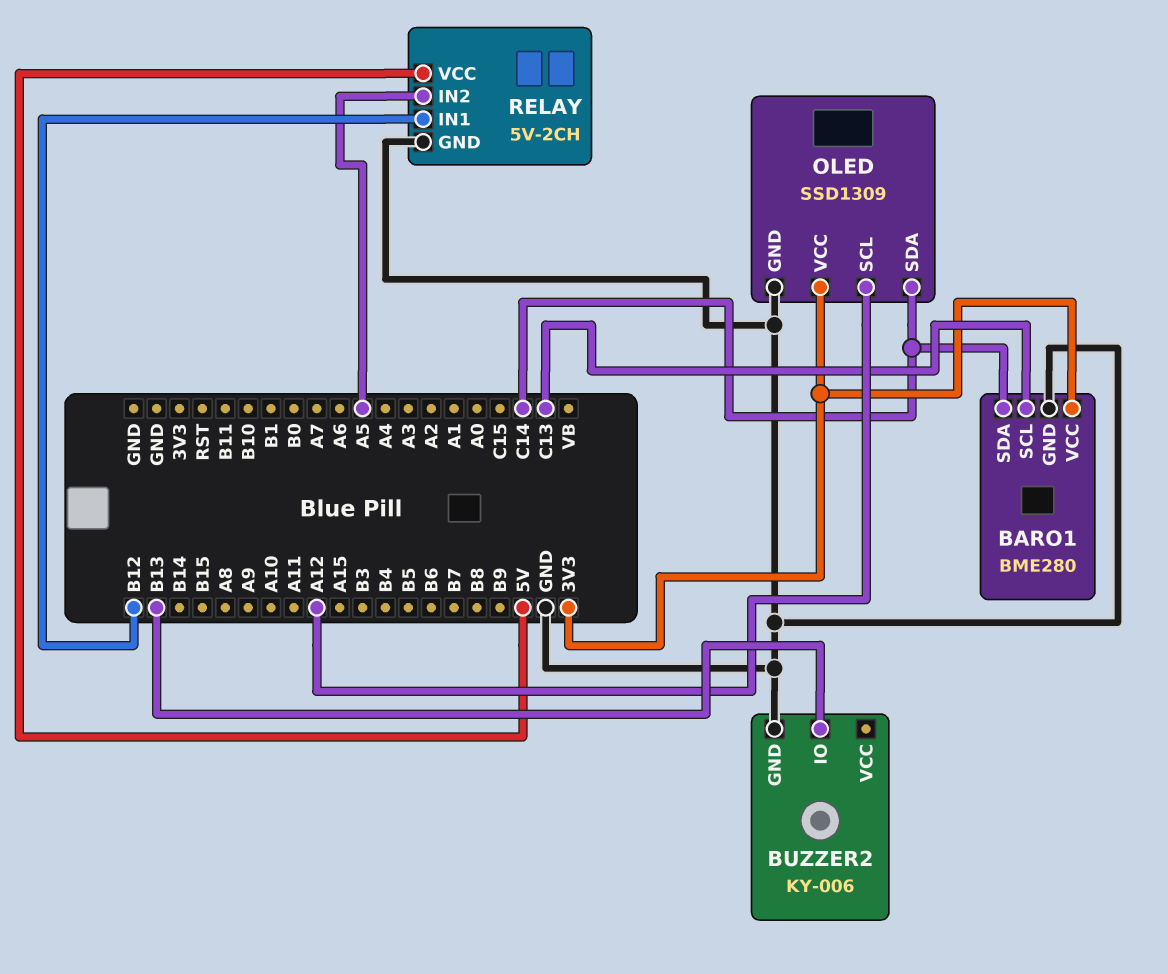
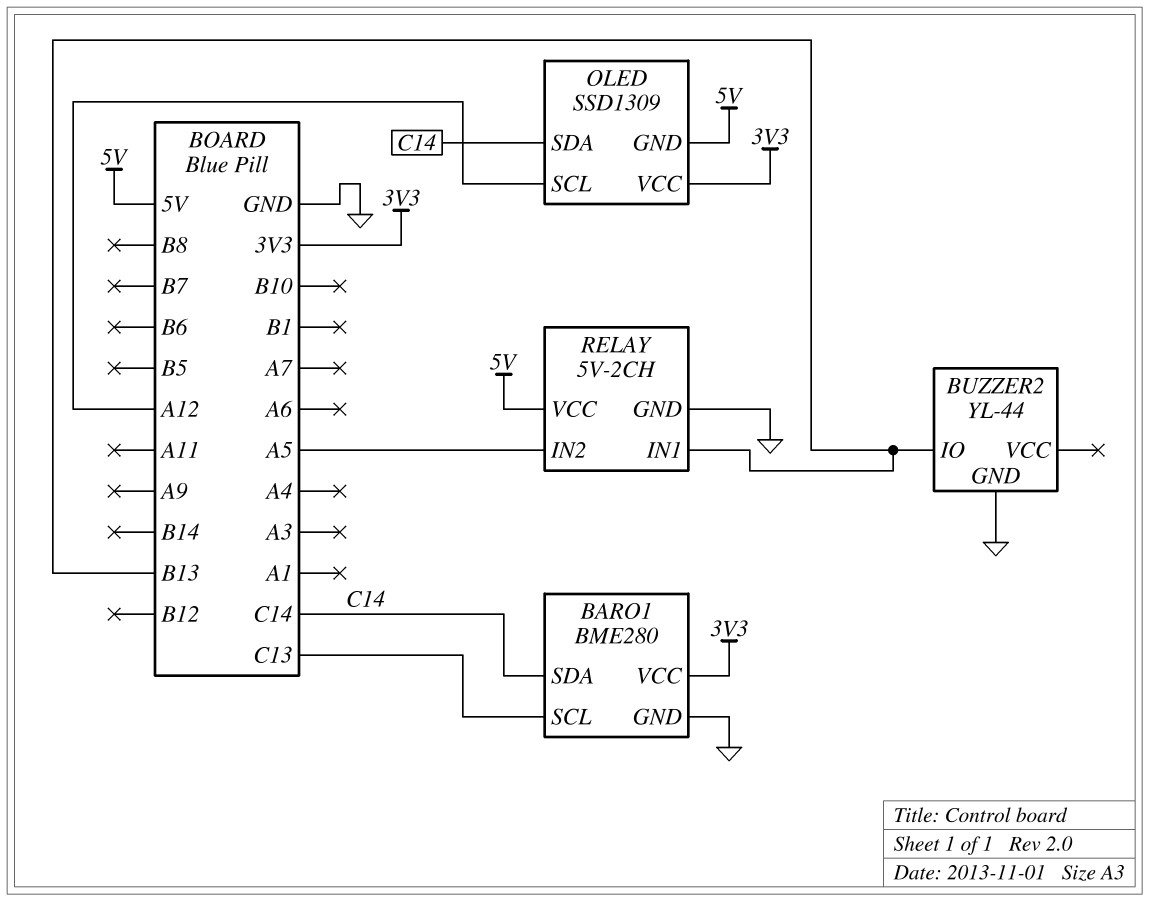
BUZZER2: KY-006 -> YL-44
OLED pin GND: GND -> 5V
RELAY pin IN1: B12 -> B13

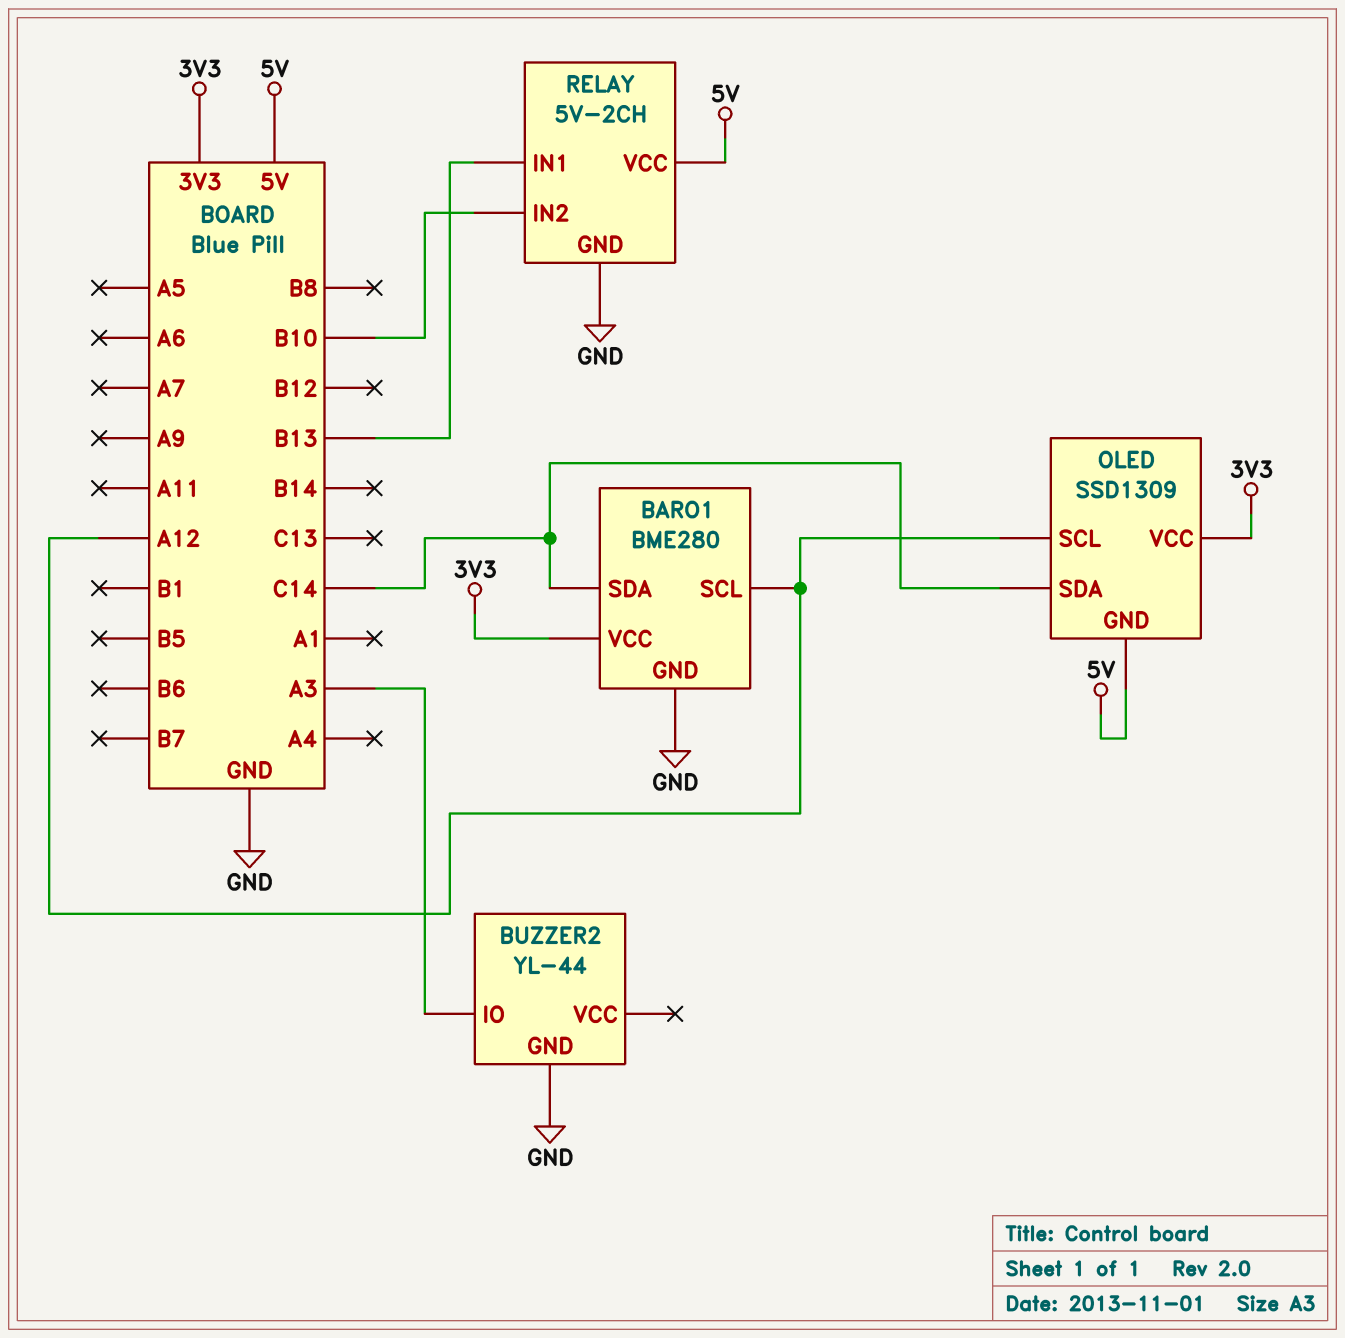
BARO1 pin SCL: C13 -> A12
BUZZER2 pin IO: B13 -> A3
RELAY pin IN2: A5 -> B10

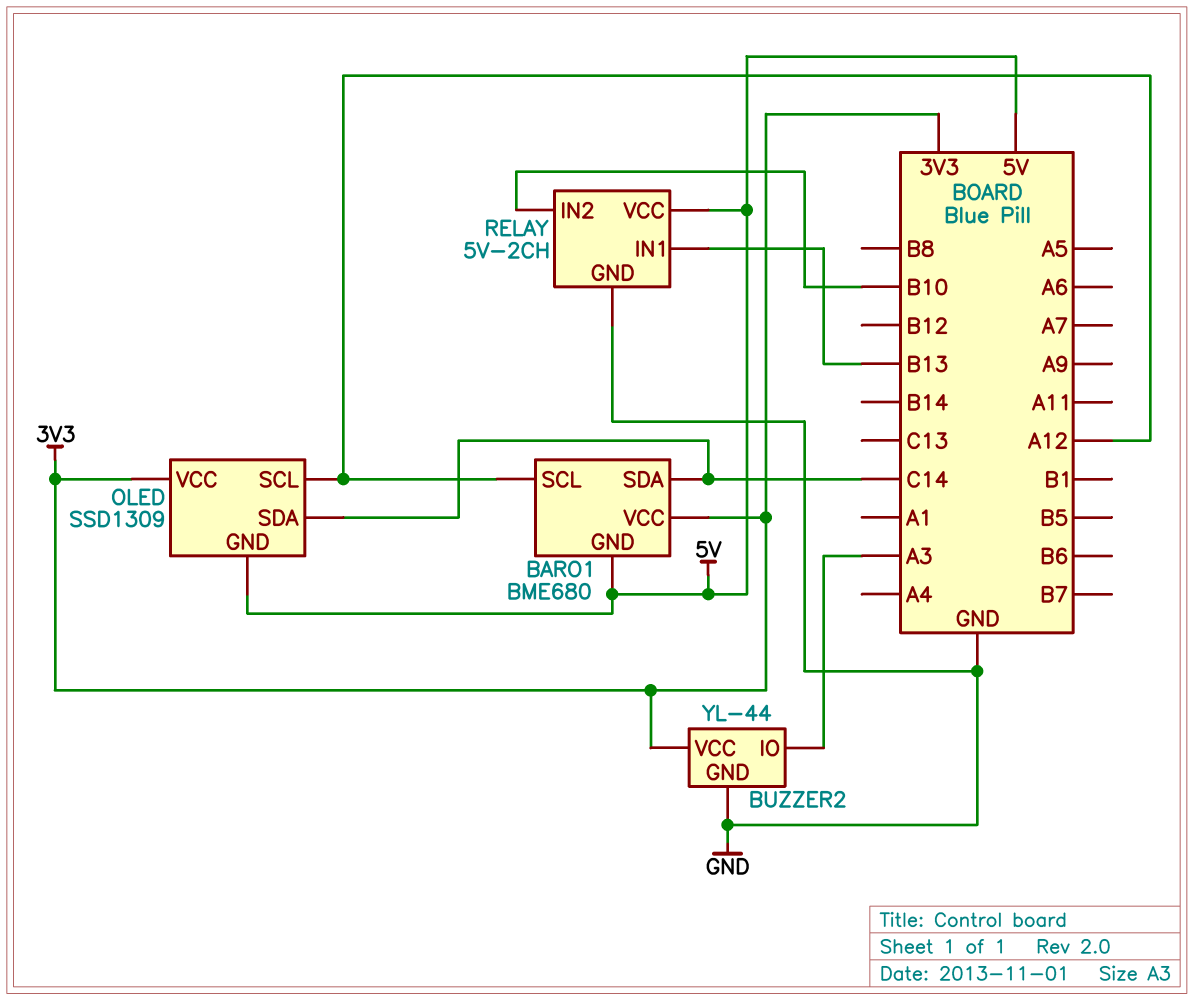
BARO1: BME280 -> BME680
BARO1 pin GND: GND -> 5V
BUZZER2 pin VCC: none -> 3V3

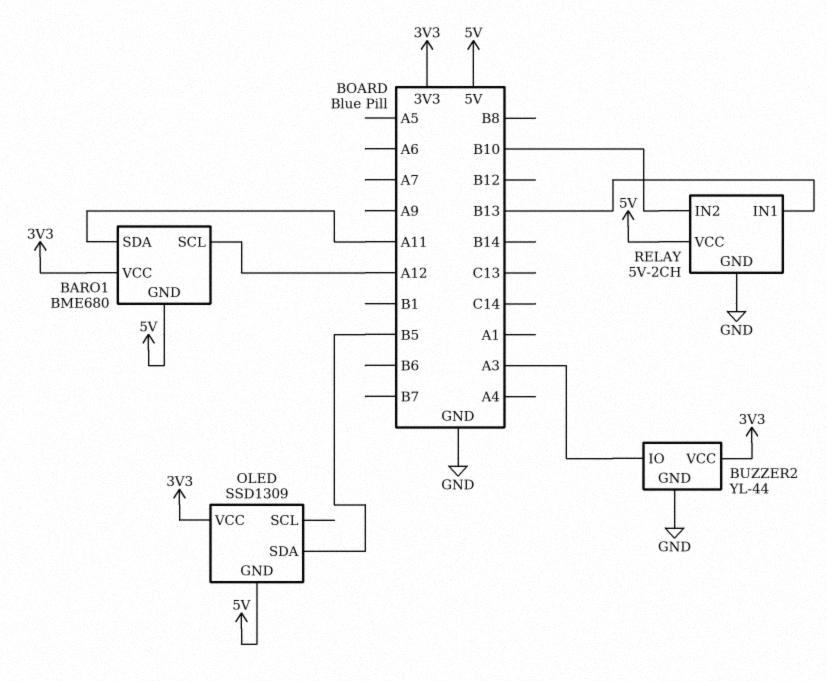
BARO1 pin SDA: C14 -> A11
OLED pin SCL: A12 -> none
OLED pin SDA: C14 -> B5

